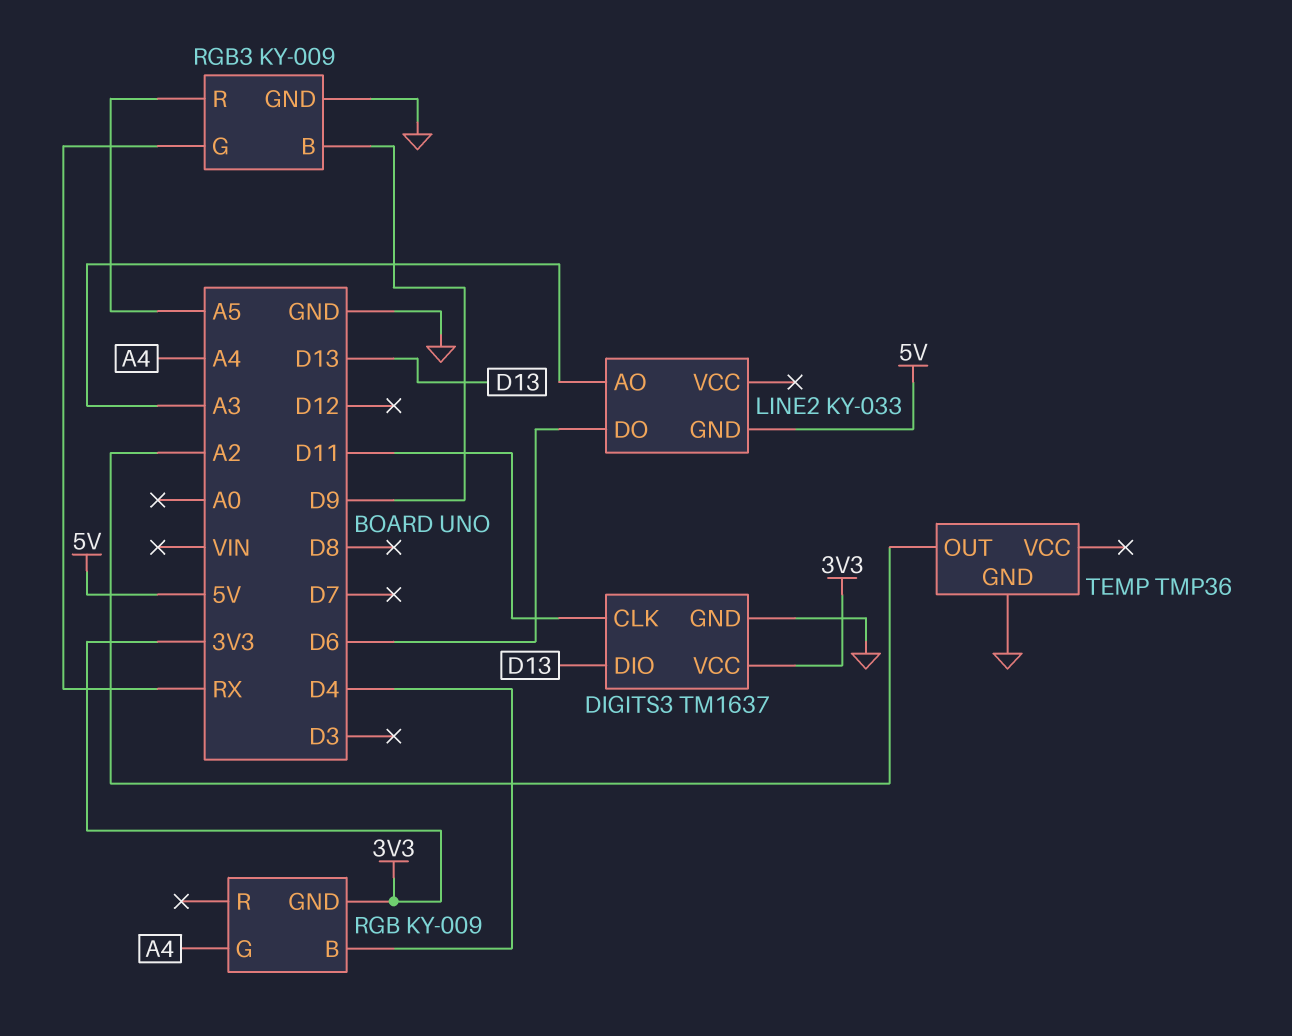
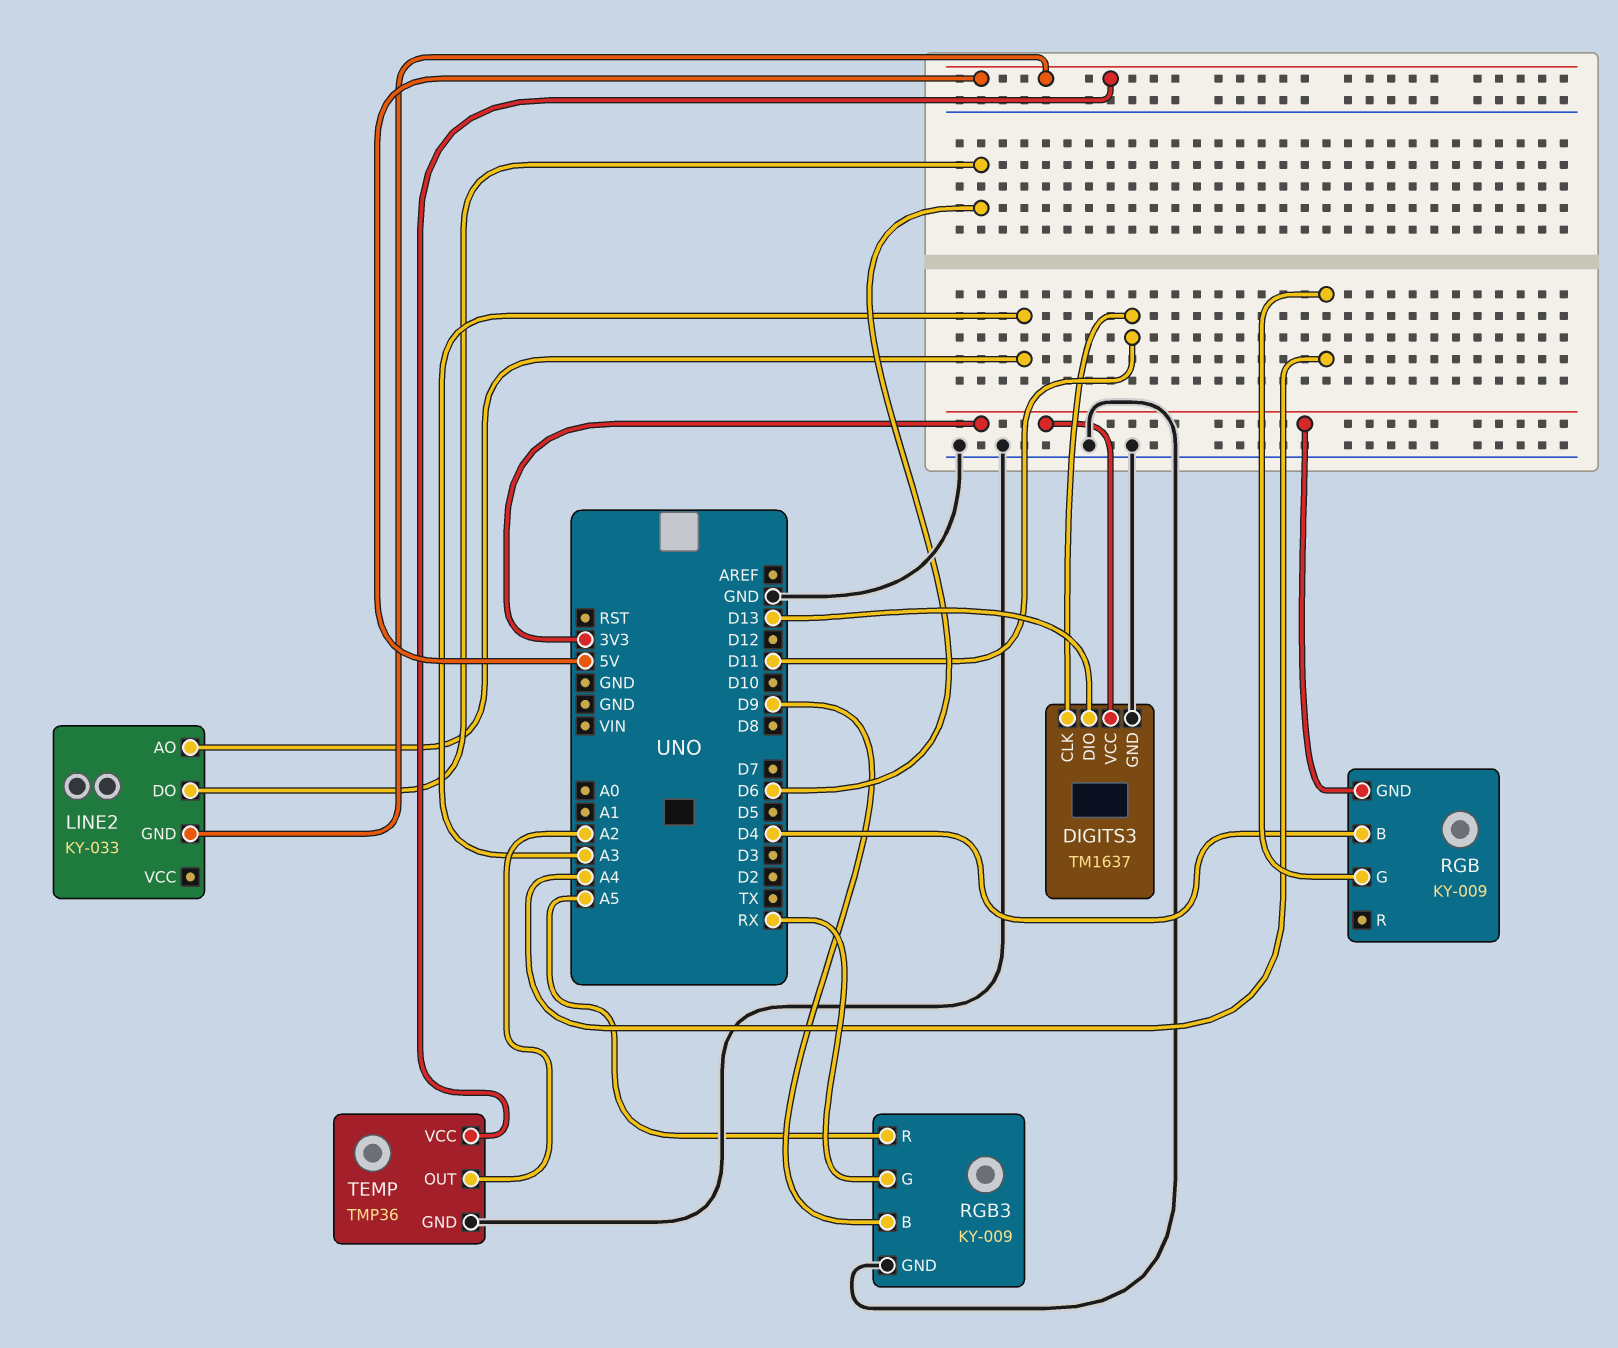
TEMP pin VCC: none -> 5V

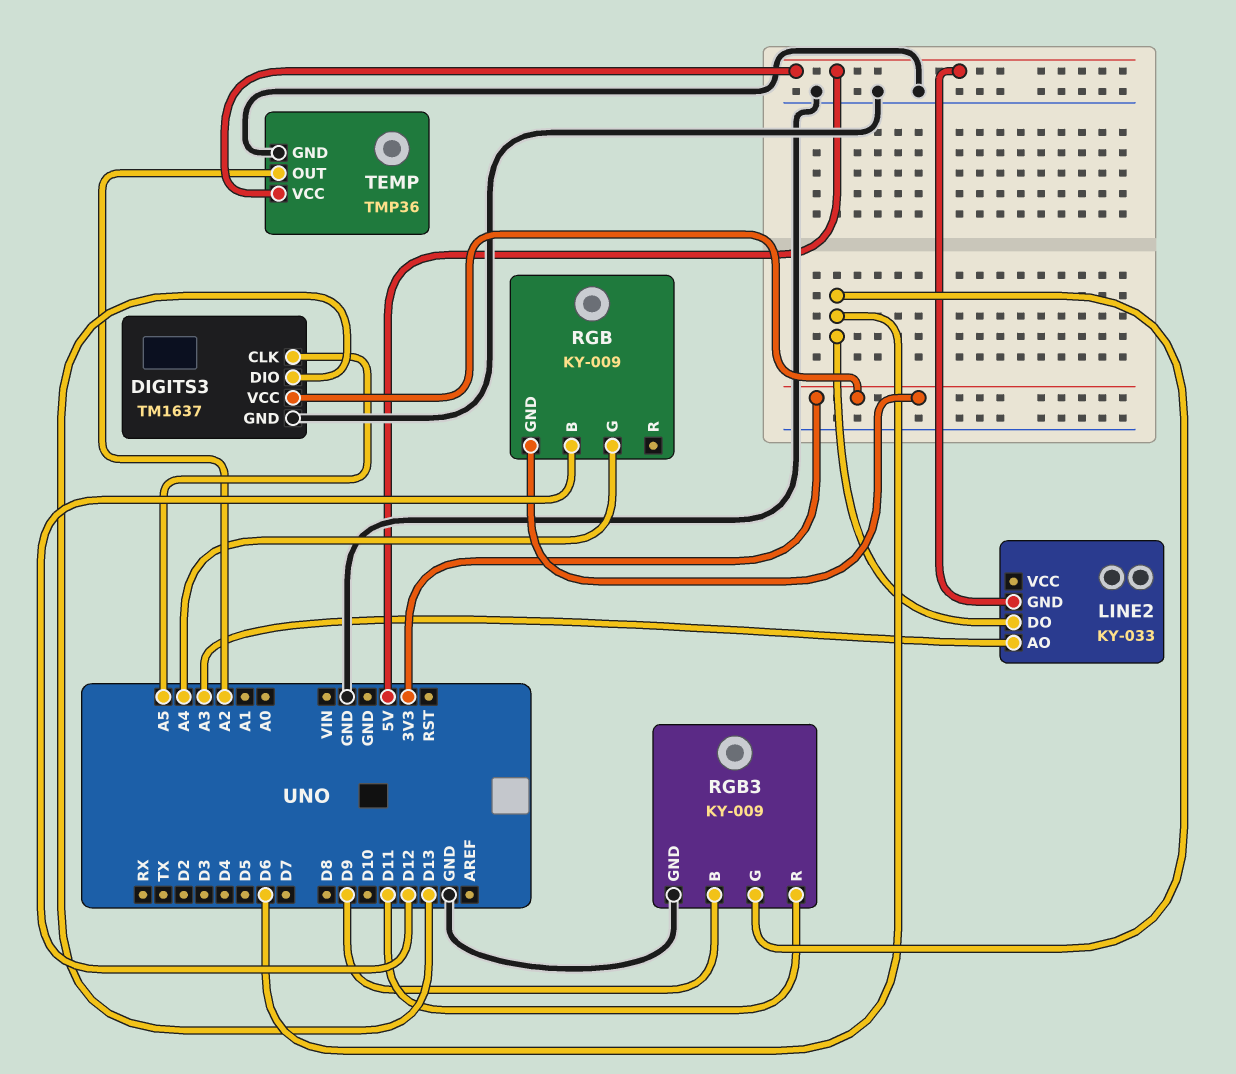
DIGITS3 pin CLK: D11 -> A5
RGB pin B: D4 -> D12
RGB3 pin G: RX -> D6
RGB3 pin R: A5 -> D11

